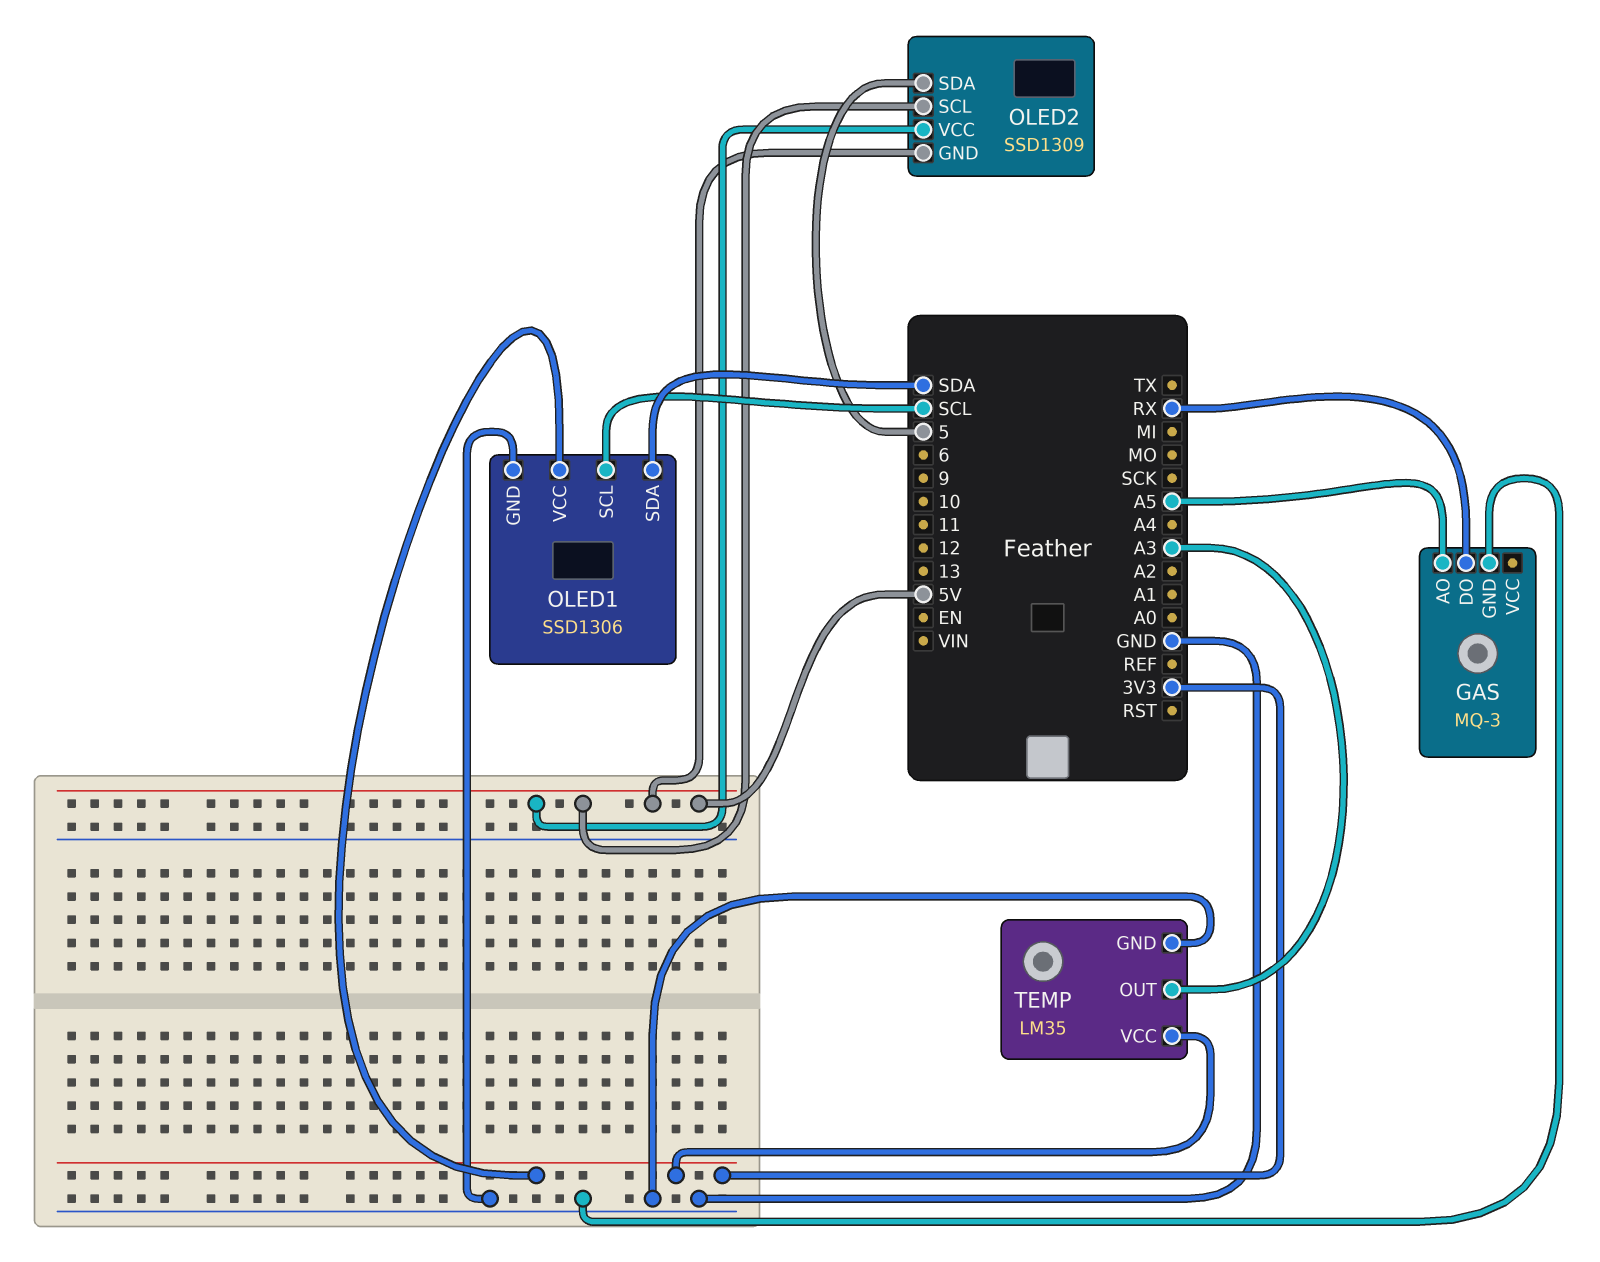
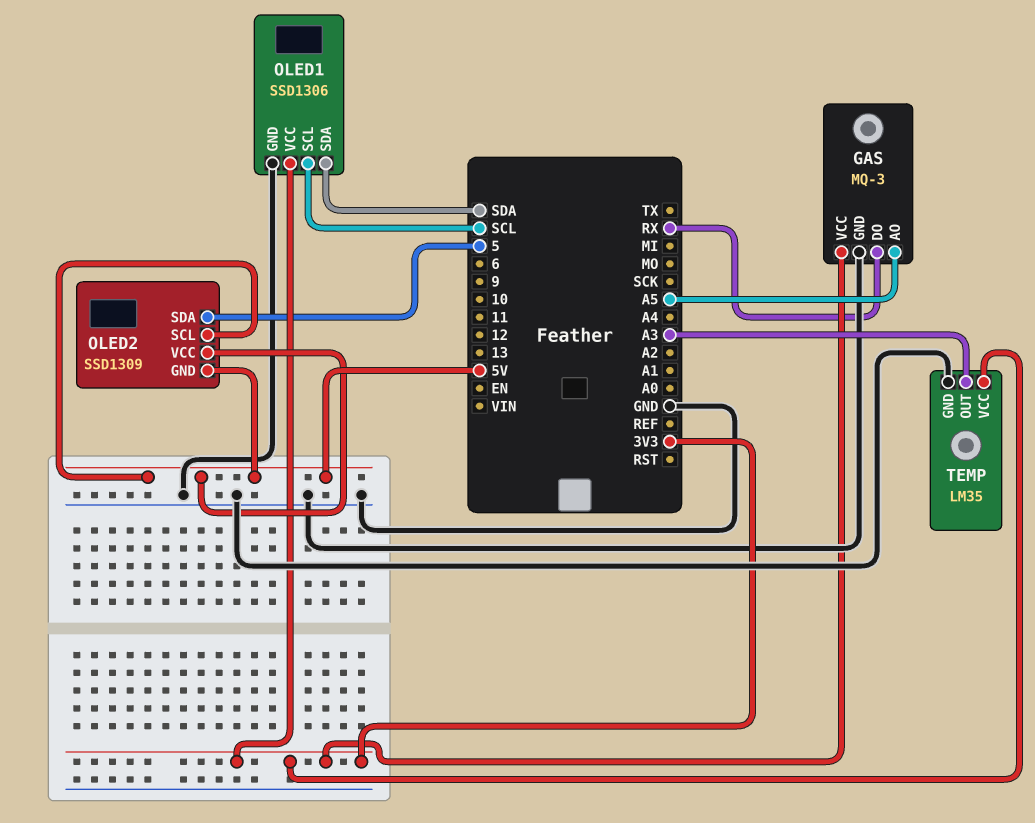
GAS pin VCC: none -> 3V3

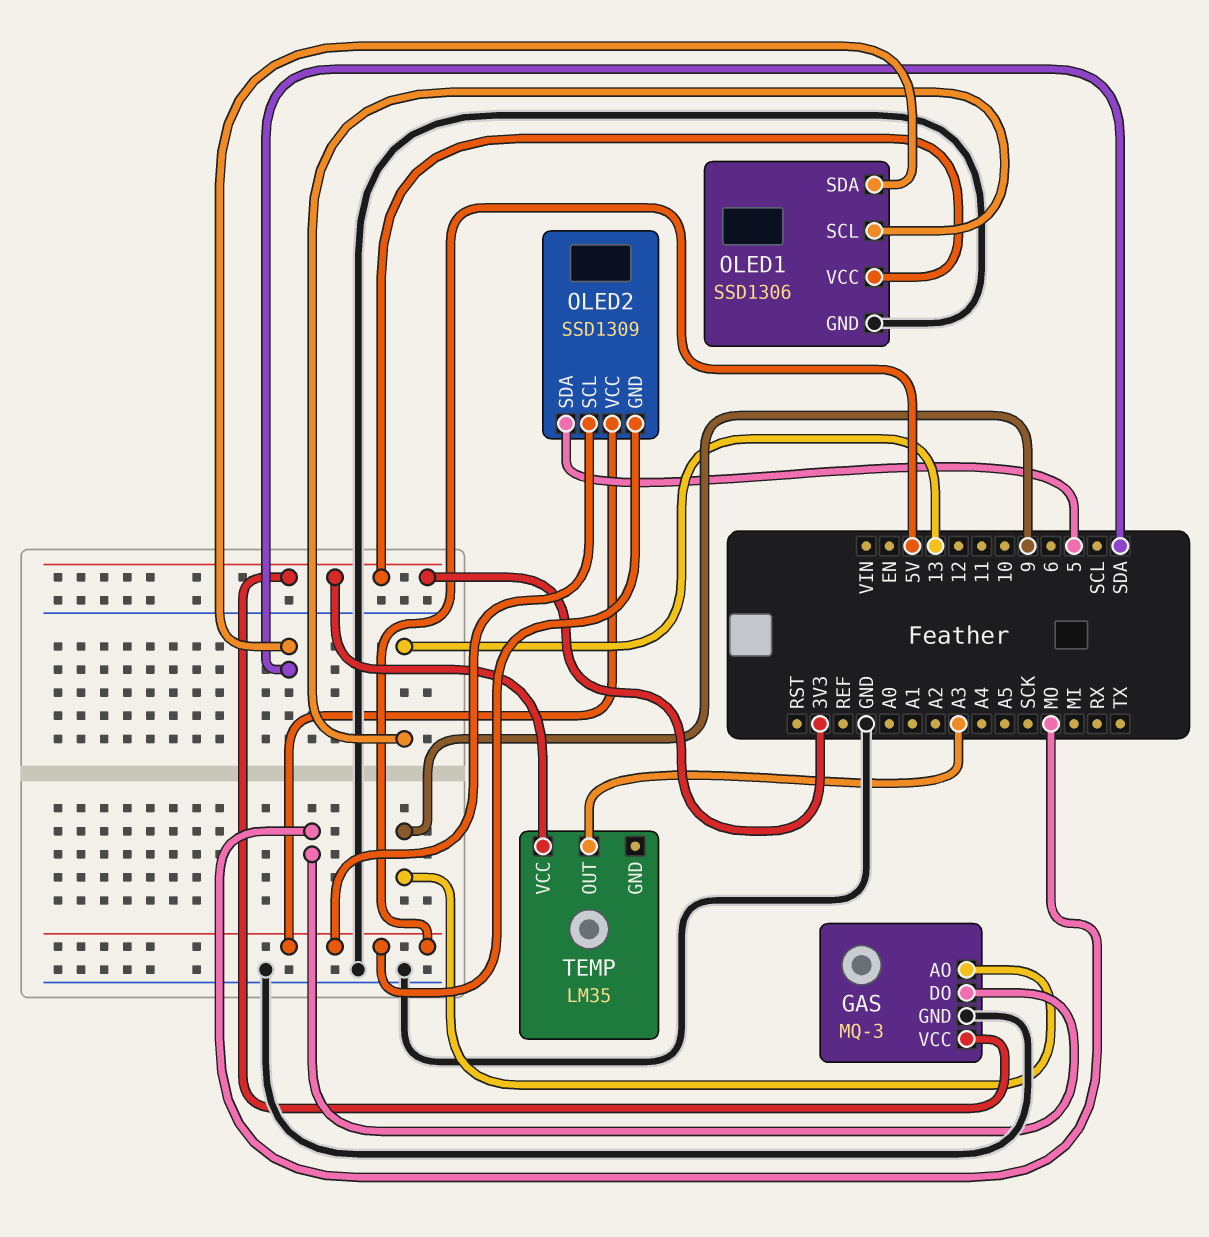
GAS pin AO: A5 -> 9
GAS pin DO: RX -> MO
OLED1 pin SCL: SCL -> 13
TEMP pin GND: GND -> none

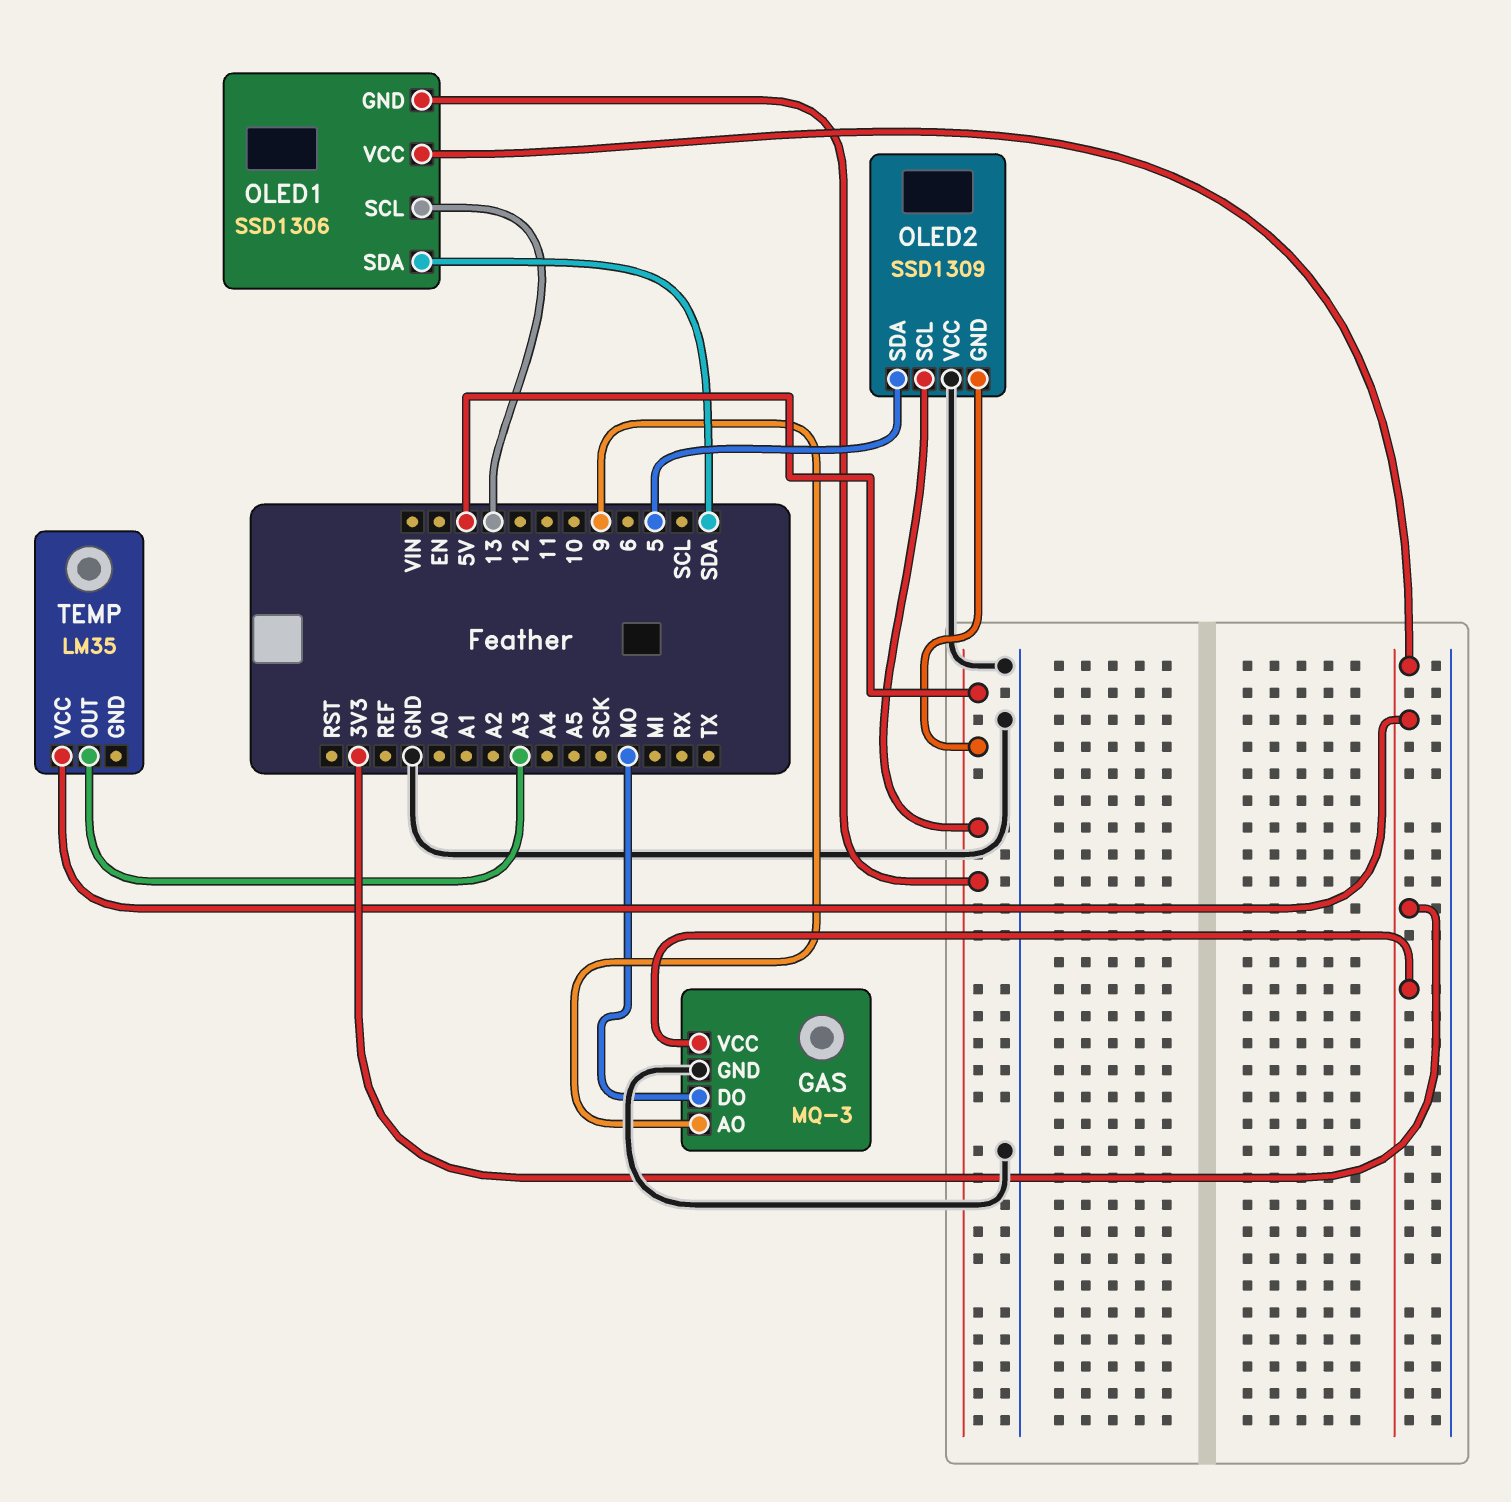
OLED1 pin GND: GND -> 5V
OLED2 pin VCC: 5V -> GND

